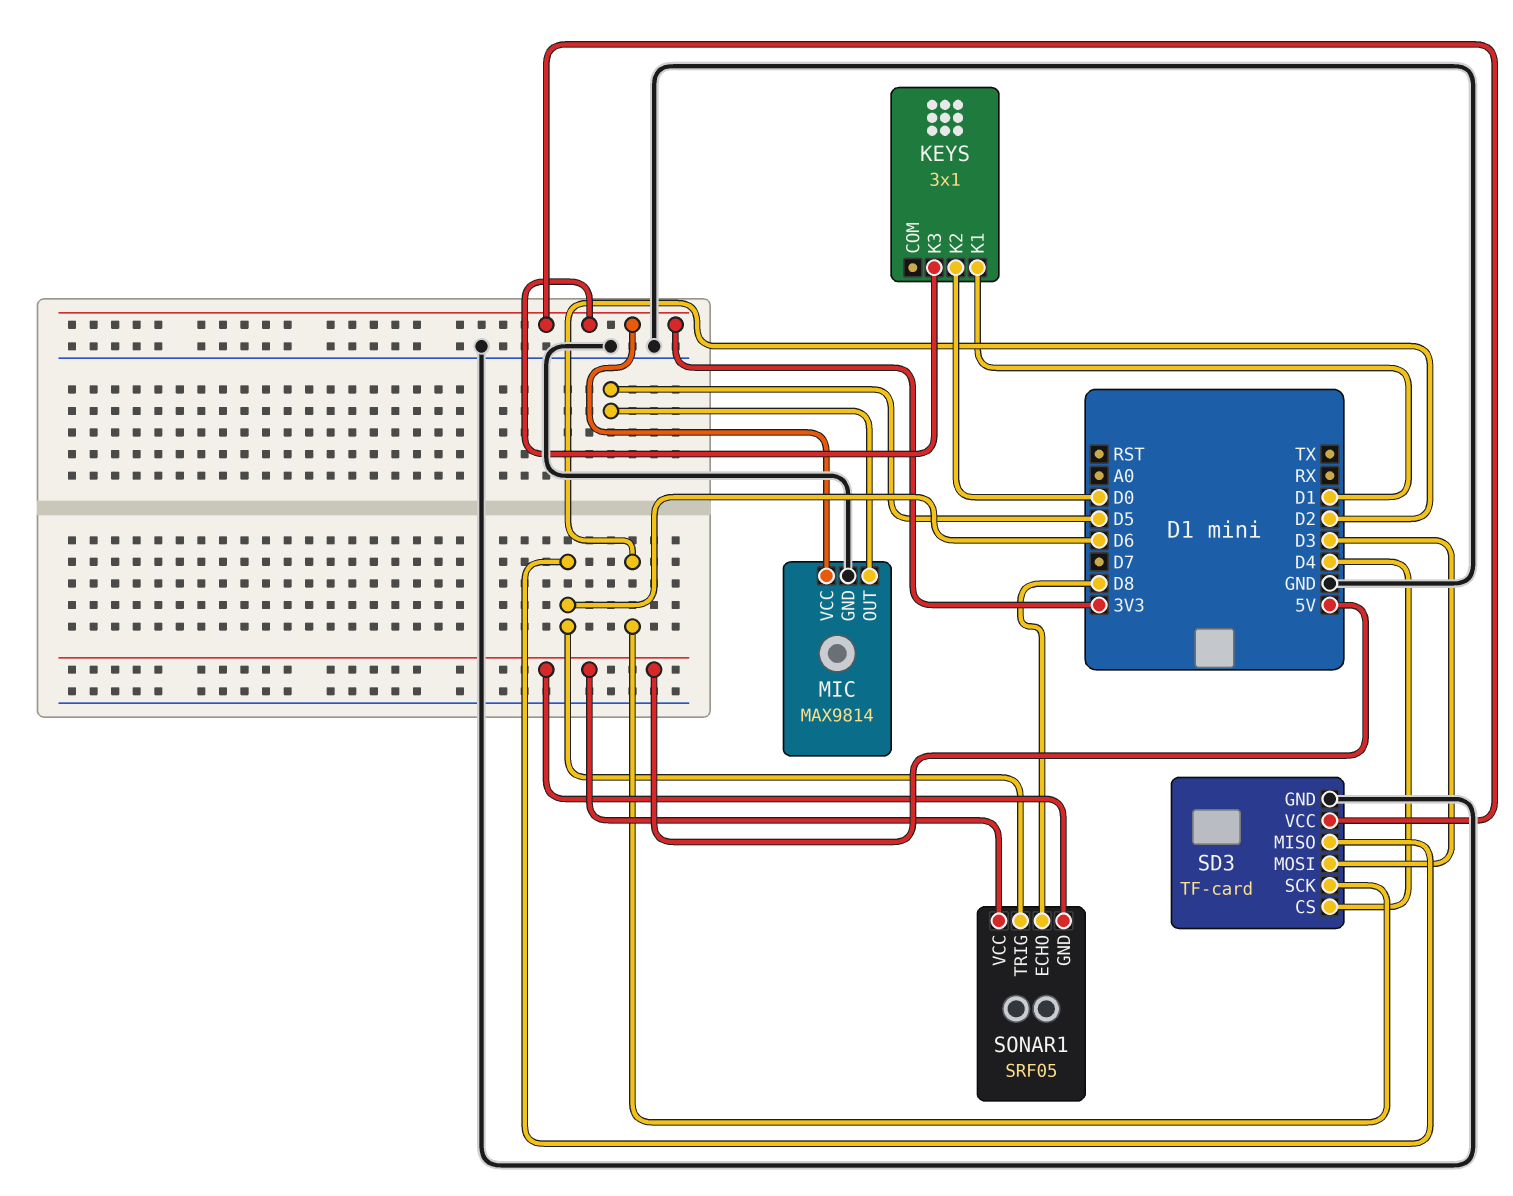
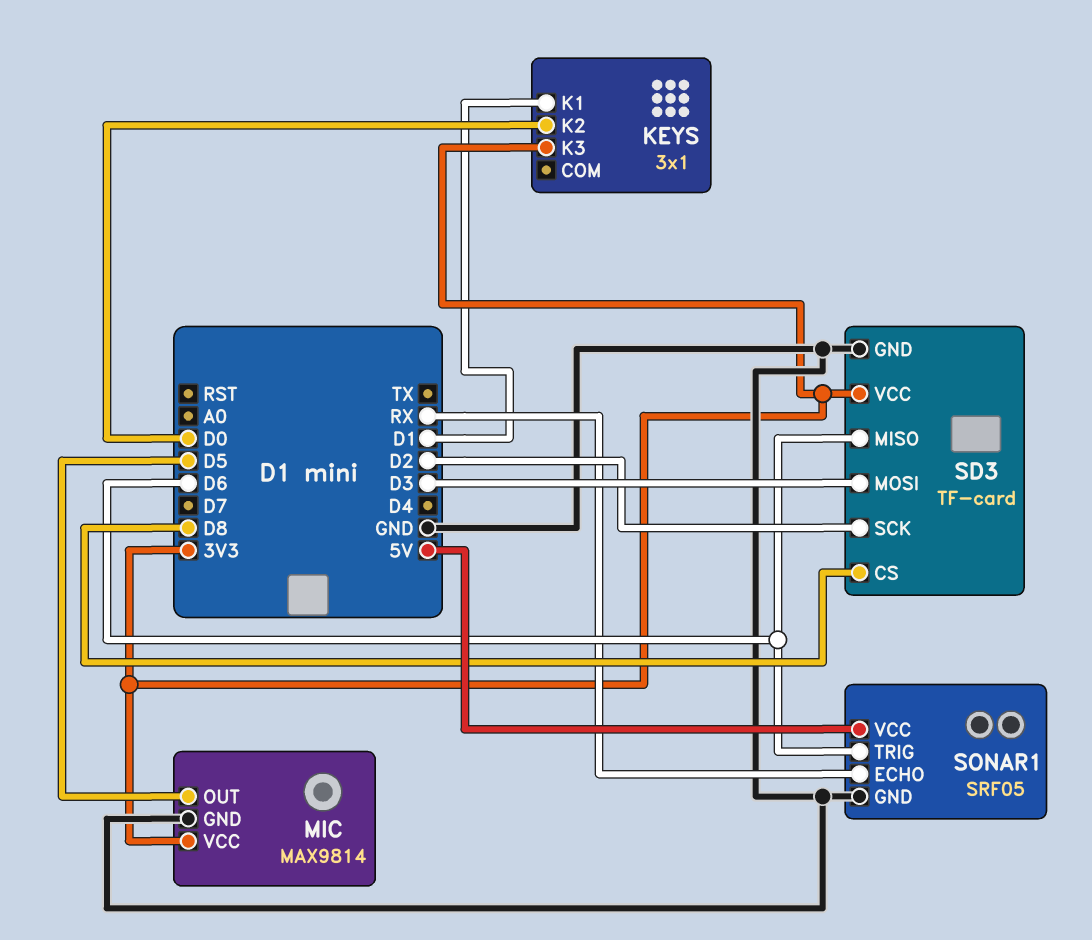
SD3 pin CS: D4 -> D8
SONAR1 pin ECHO: D8 -> RX
SONAR1 pin GND: 5V -> GND

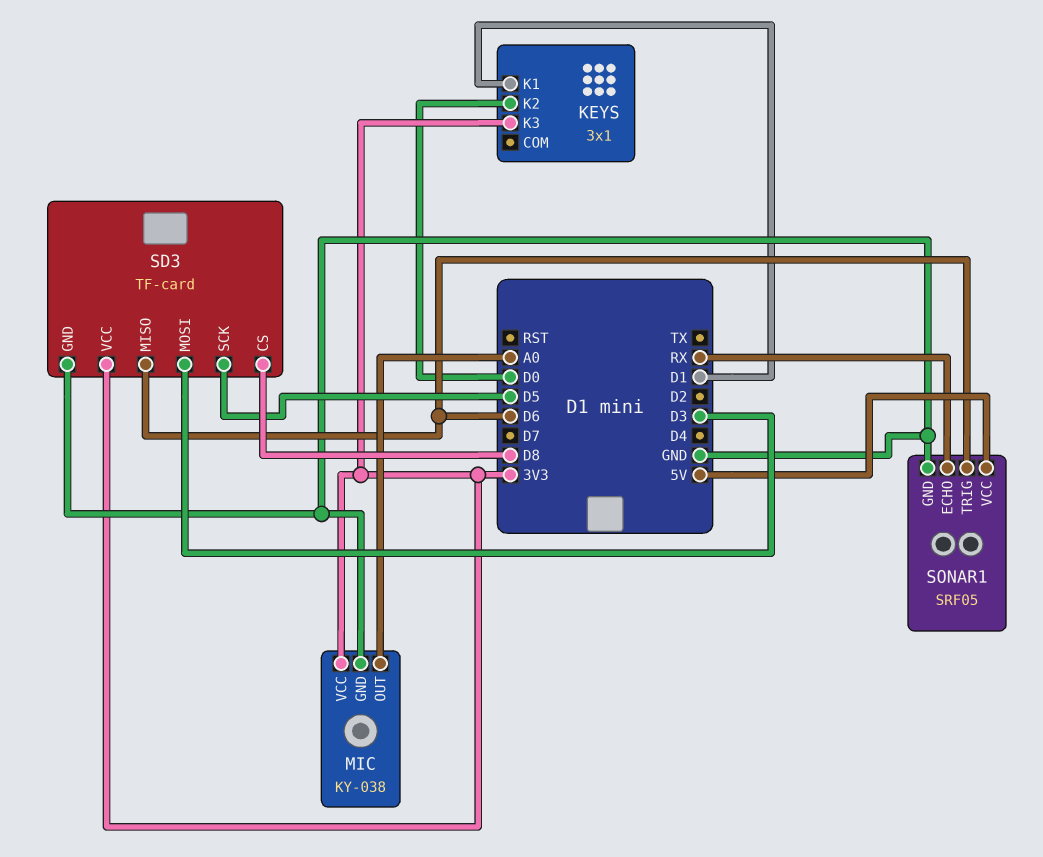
MIC: MAX9814 -> KY-038
MIC pin OUT: D5 -> A0
SD3 pin SCK: D2 -> D5

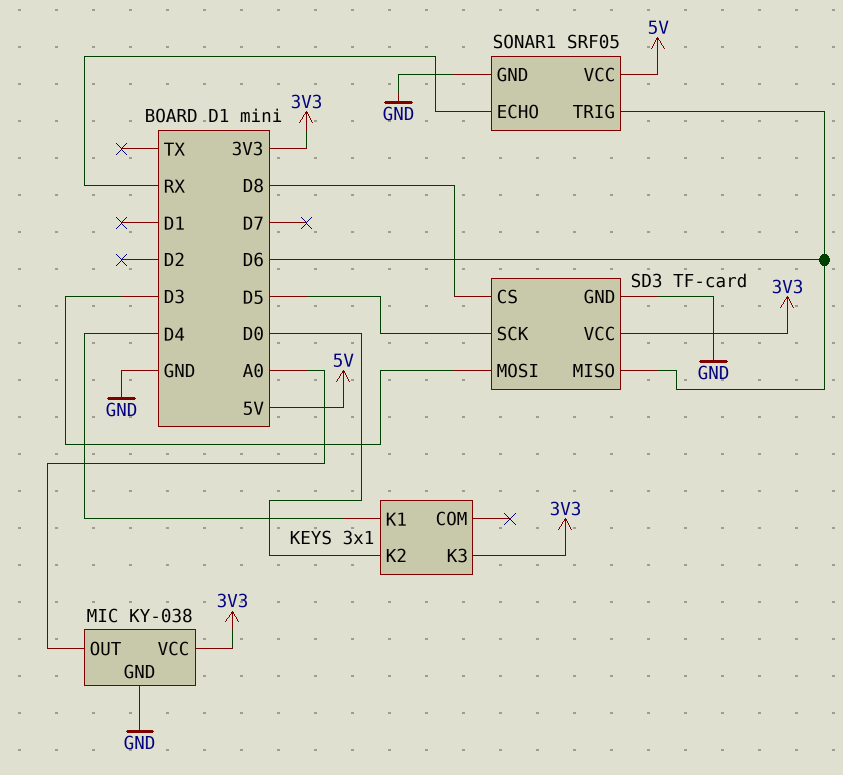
KEYS pin K1: D1 -> D4

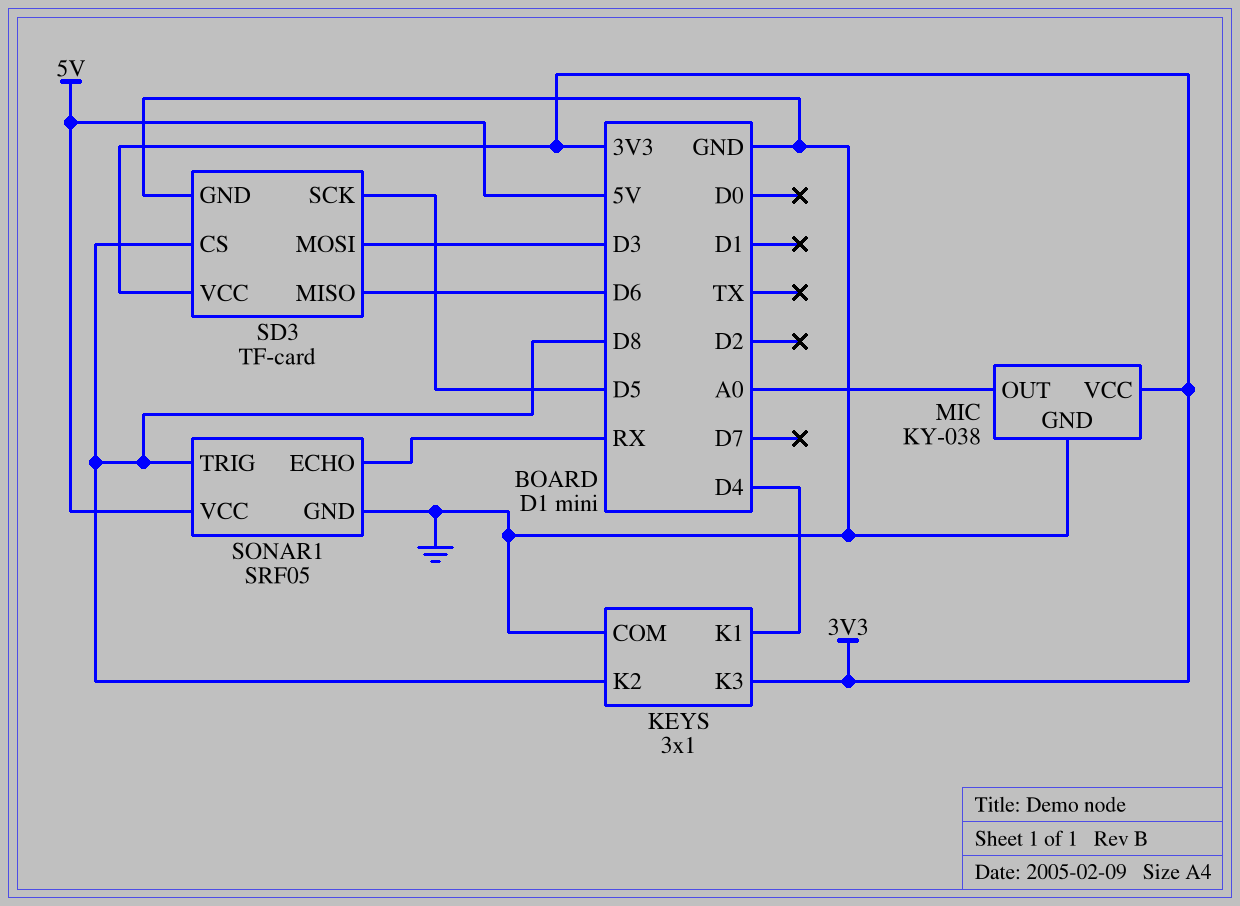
KEYS pin COM: none -> GND
KEYS pin K2: D0 -> D8
SONAR1 pin TRIG: D6 -> D8

